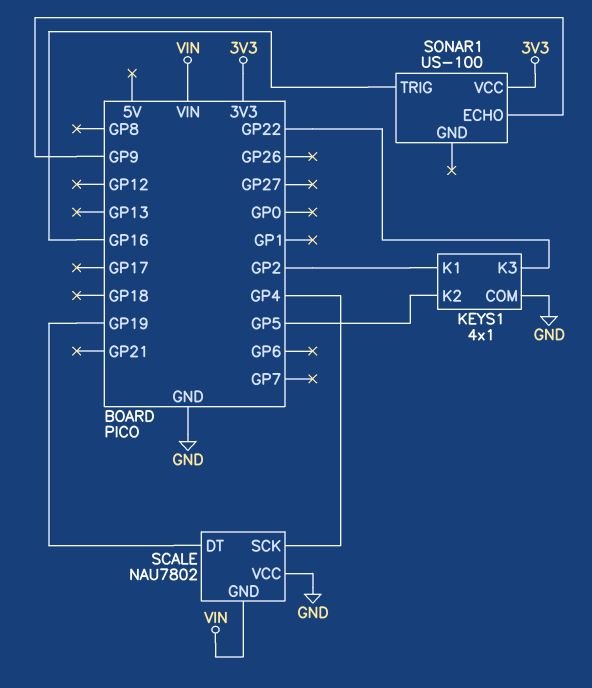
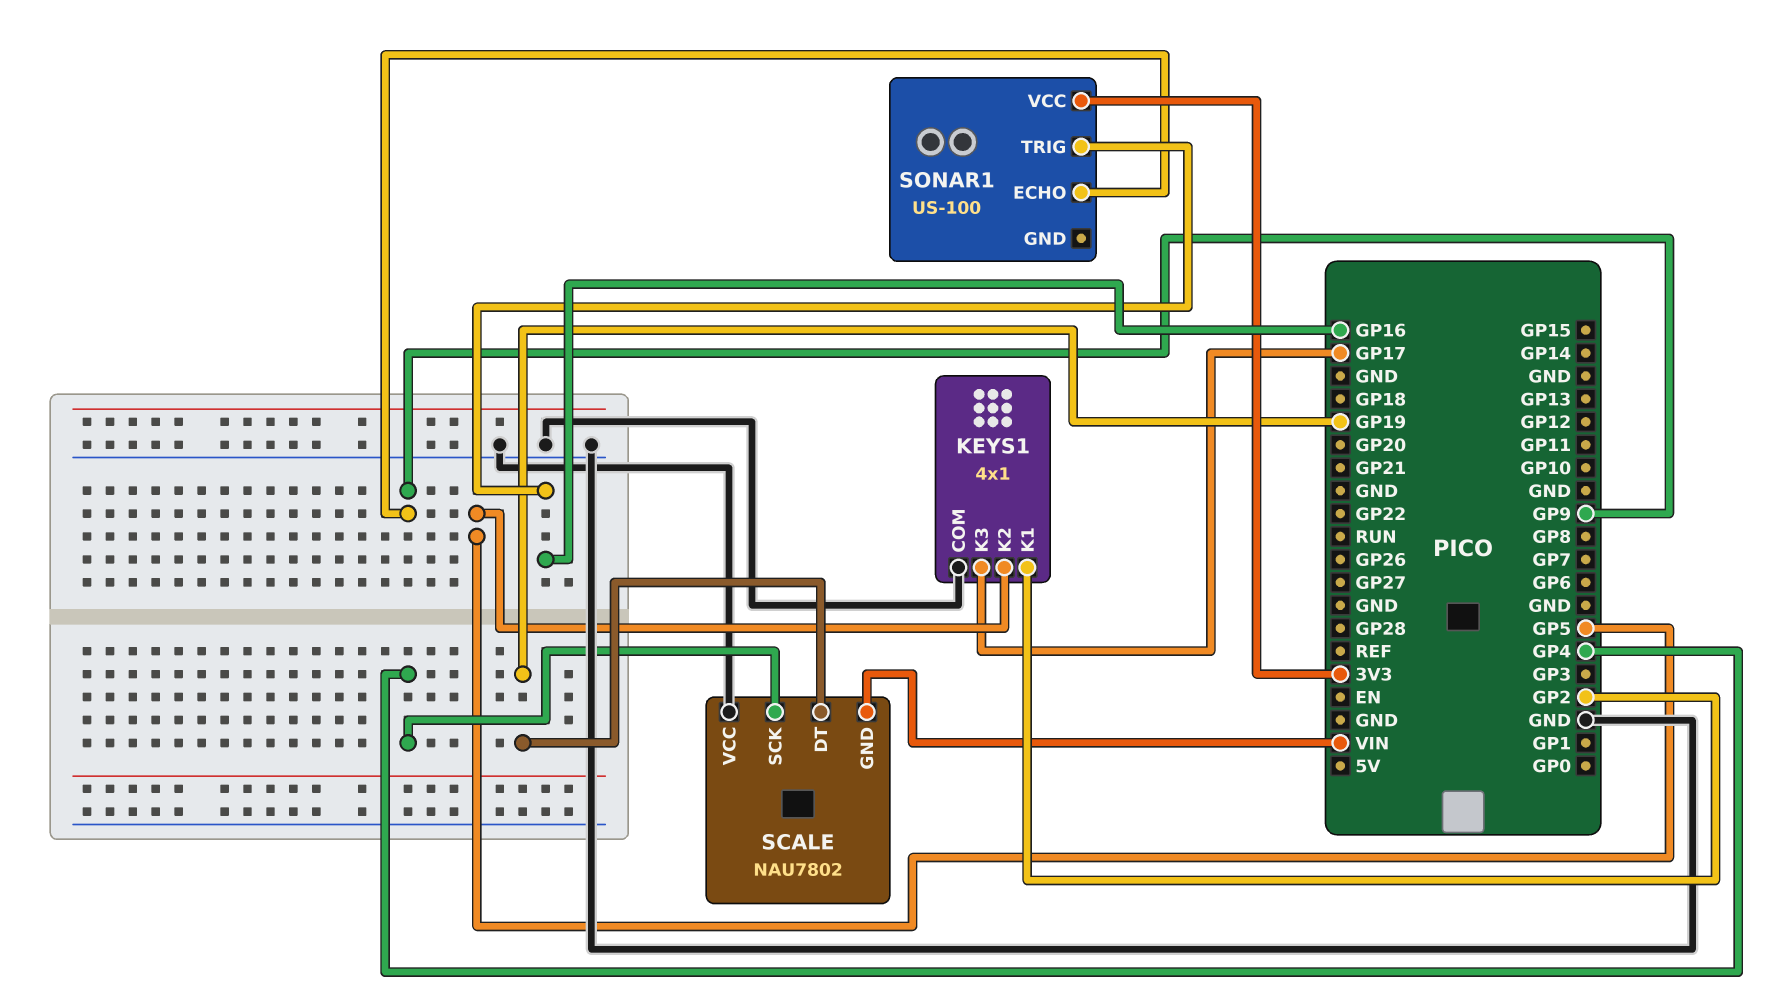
KEYS1 pin K3: GP22 -> GP17

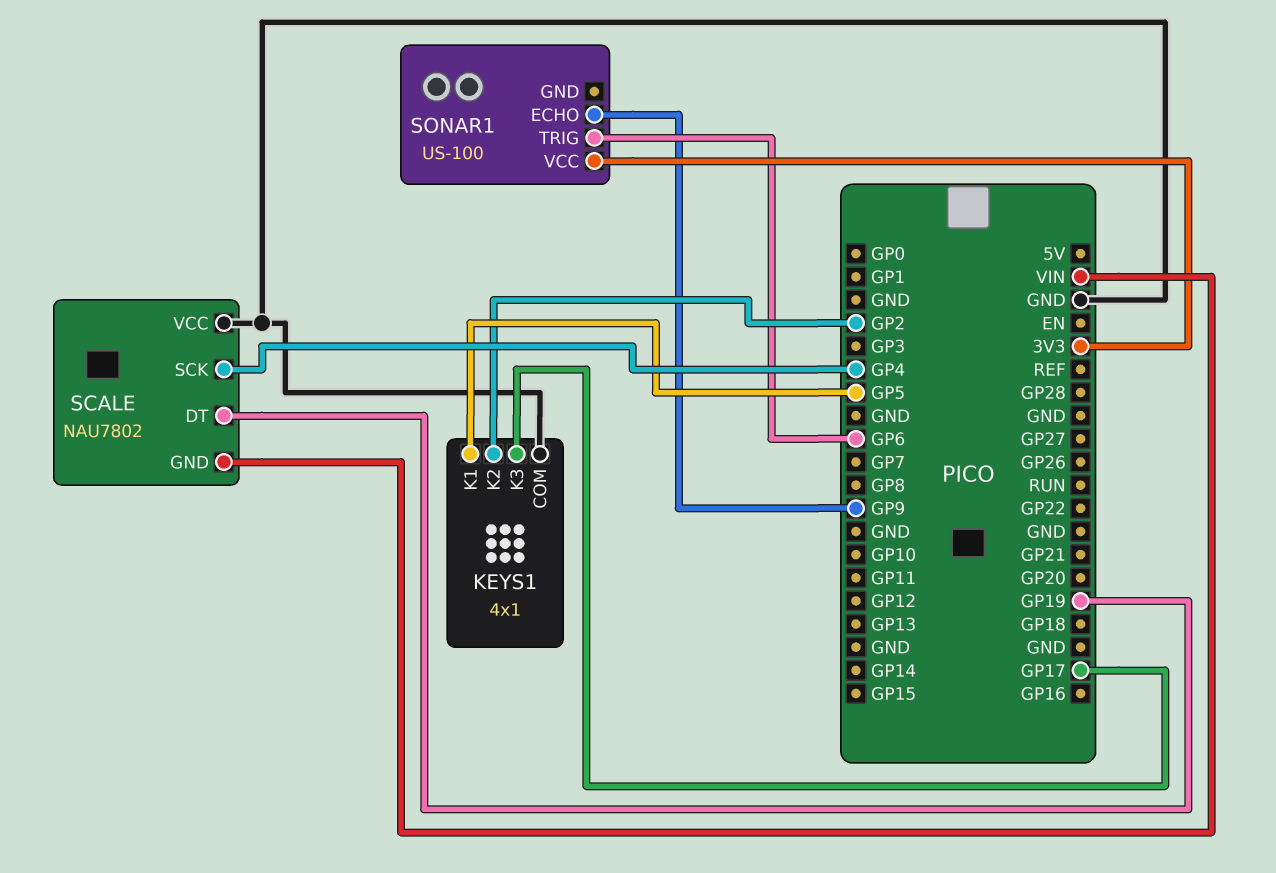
KEYS1 pin K1: GP2 -> GP5
KEYS1 pin K2: GP5 -> GP2
SONAR1 pin TRIG: GP16 -> GP6

